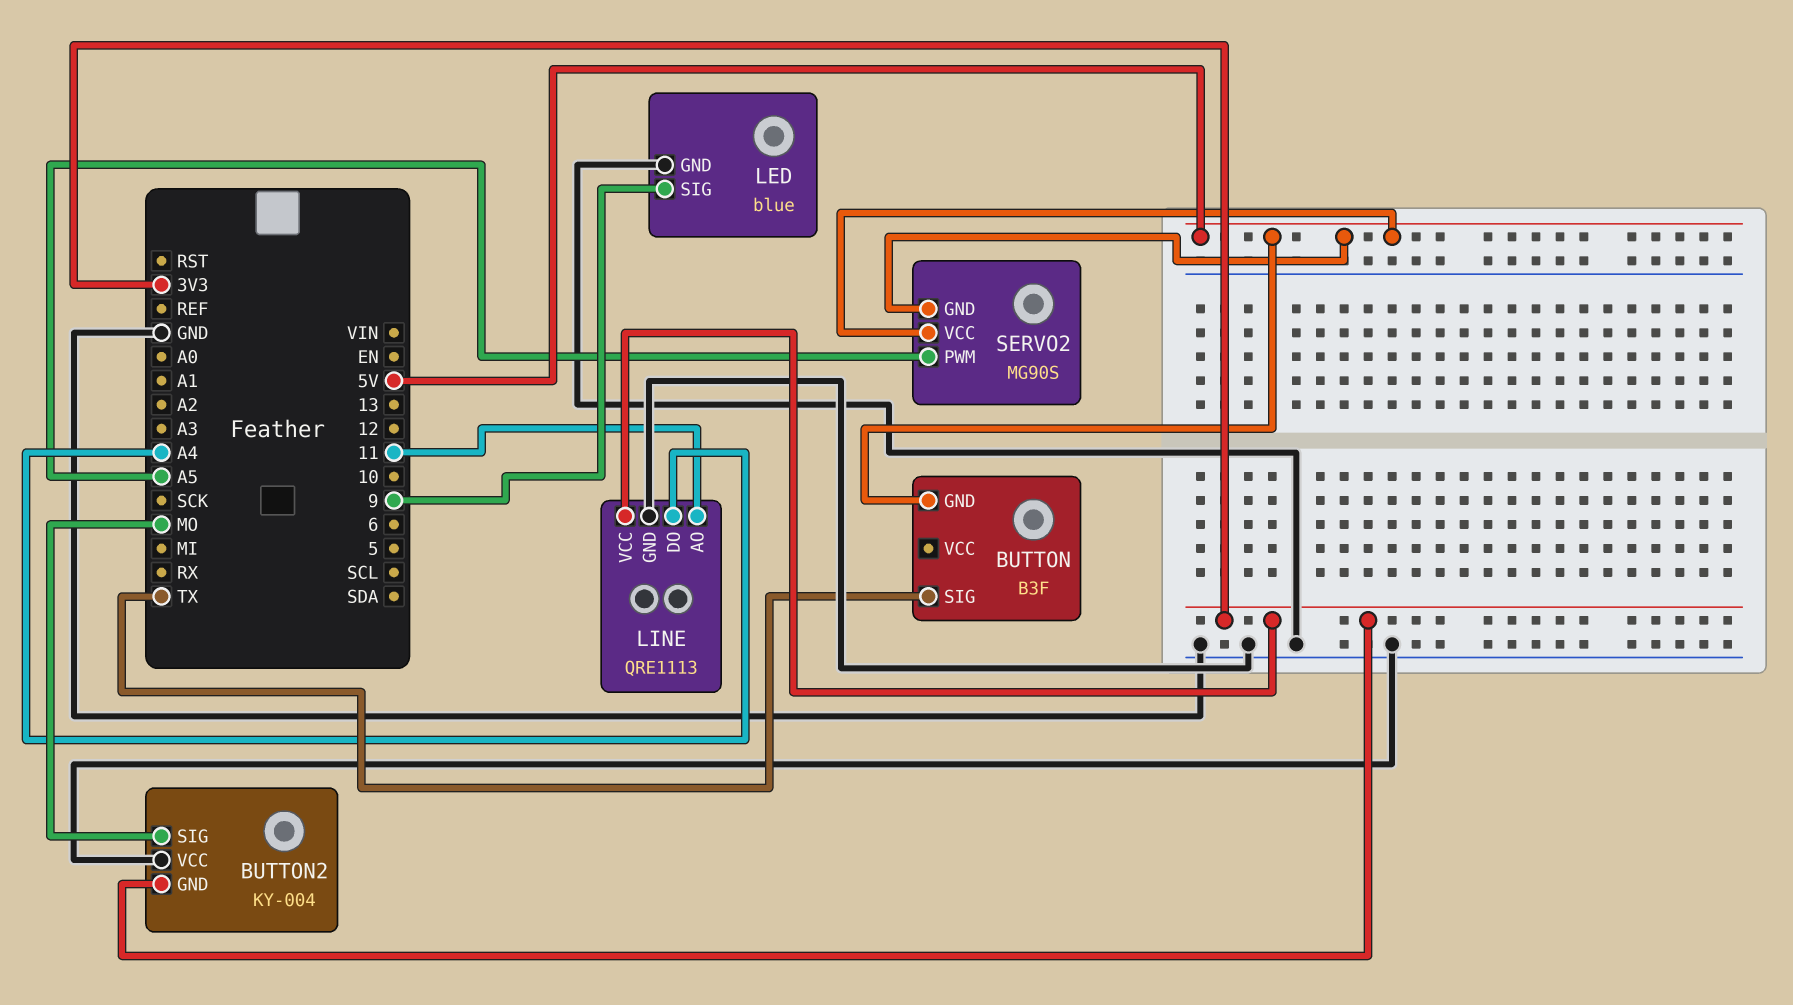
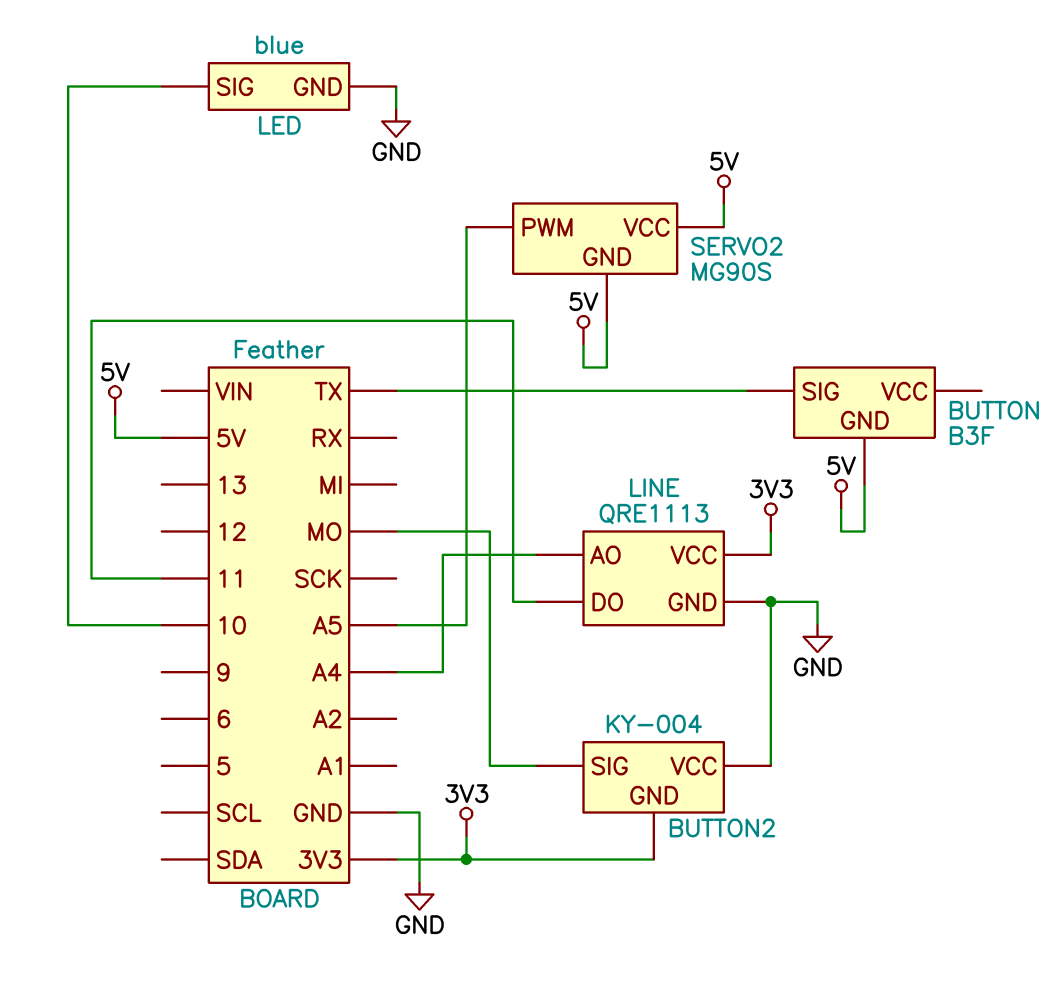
LED pin SIG: 9 -> 10
LINE pin AO: 11 -> A4
LINE pin DO: A4 -> 11

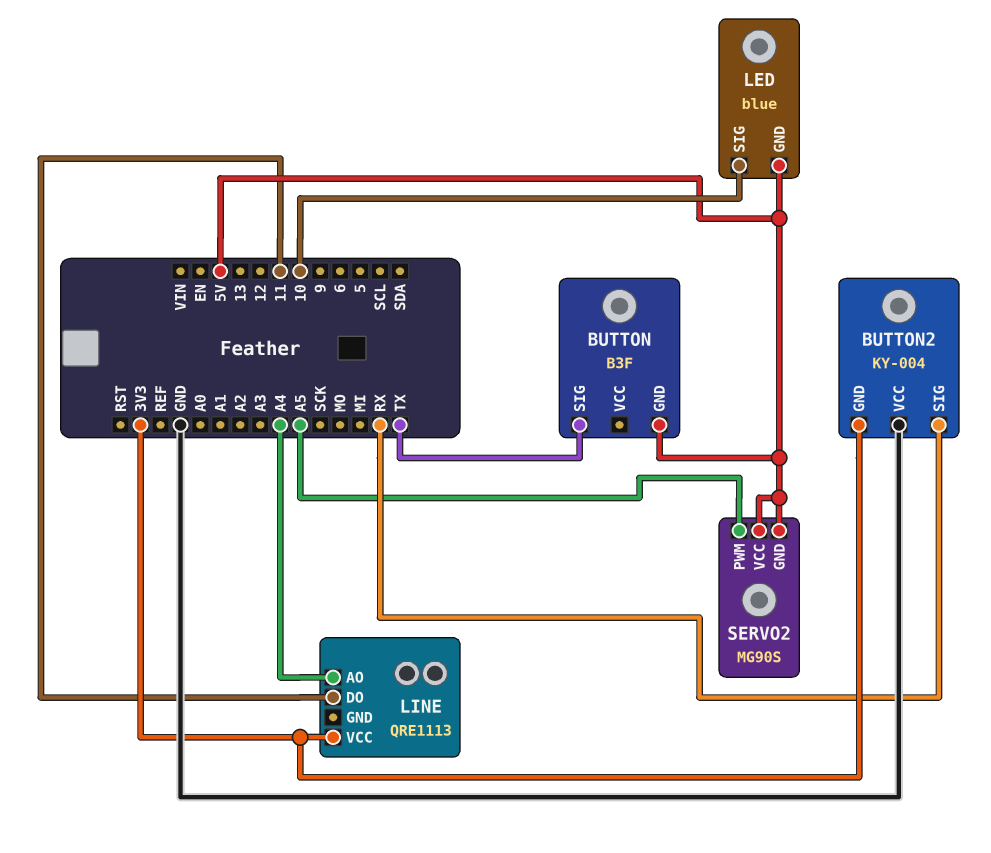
BUTTON2 pin SIG: MO -> RX
LED pin GND: GND -> 5V
LINE pin GND: GND -> none

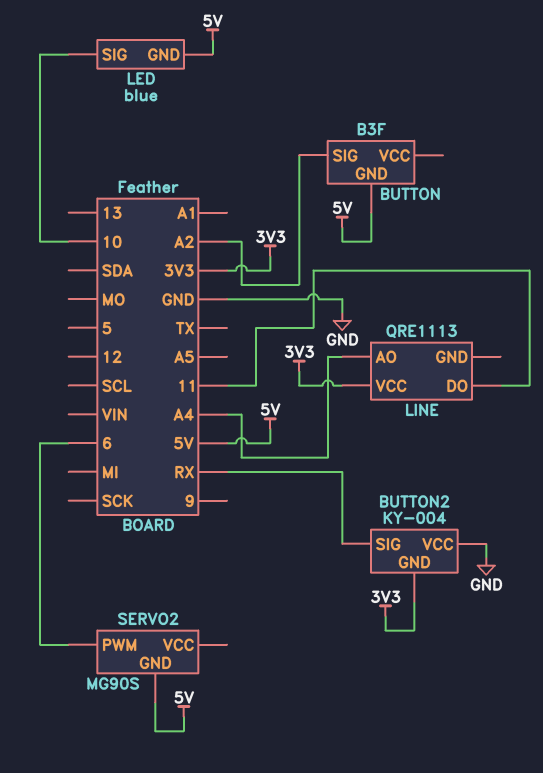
BUTTON pin SIG: TX -> A2
SERVO2 pin PWM: A5 -> 6
SERVO2 pin VCC: 5V -> none

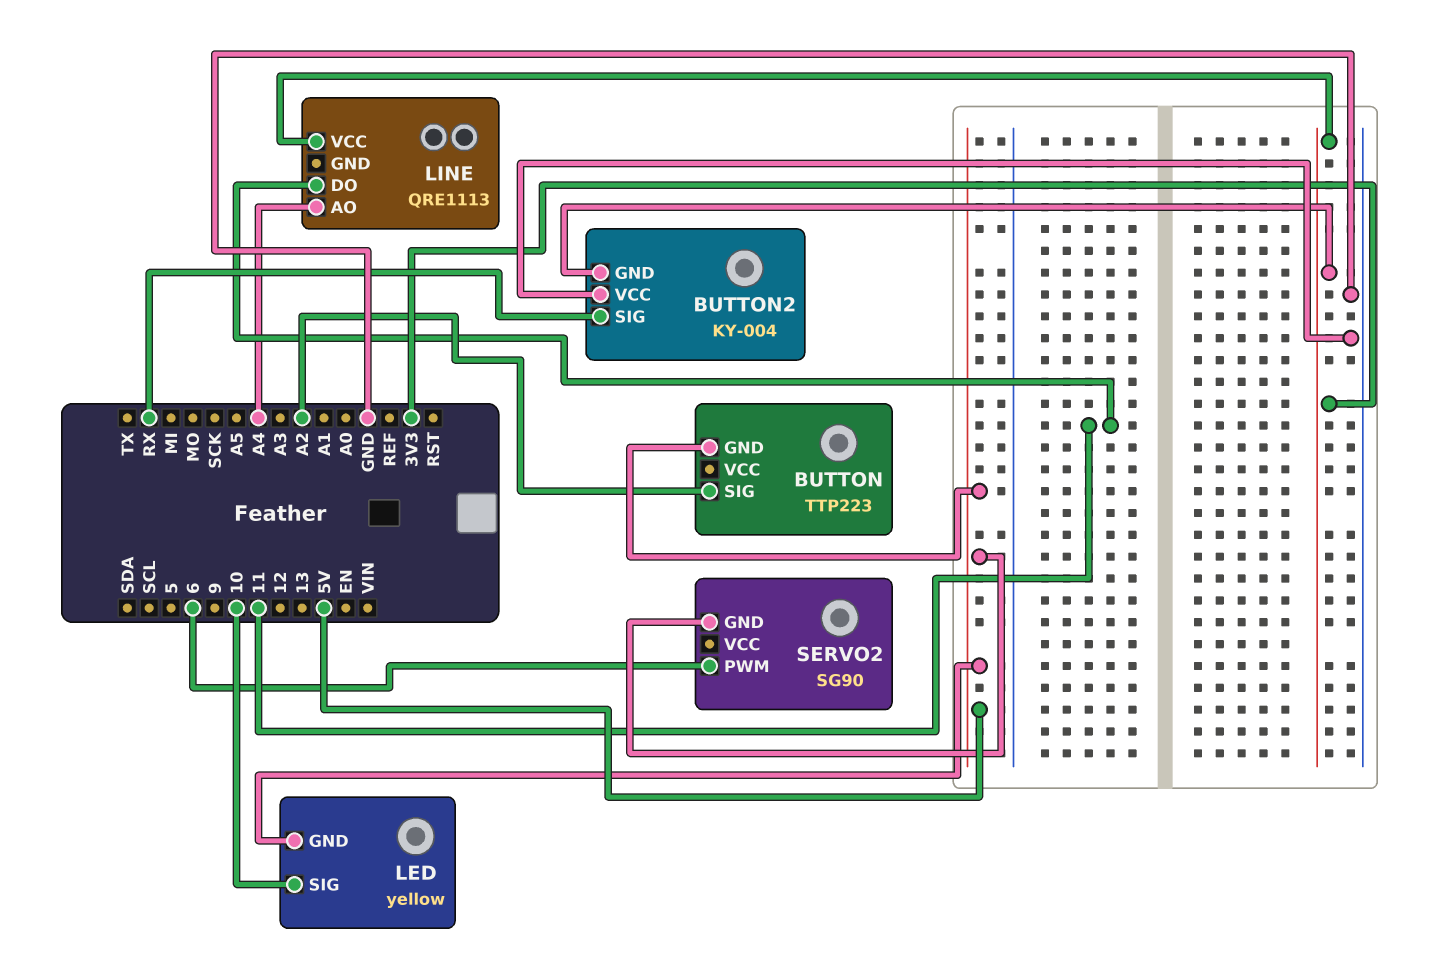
BUTTON: B3F -> TTP223
LED: blue -> yellow
SERVO2: MG90S -> SG90

